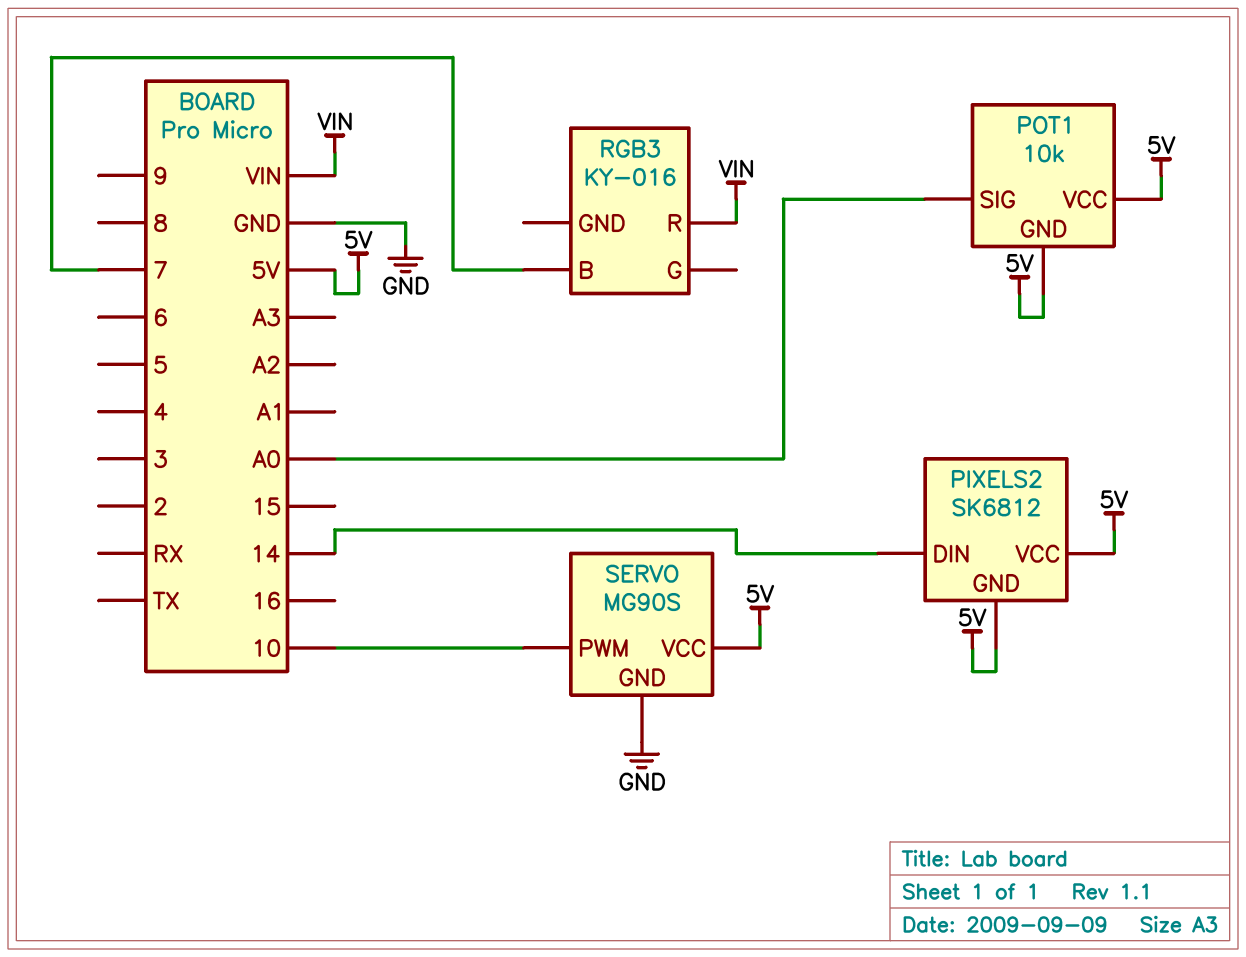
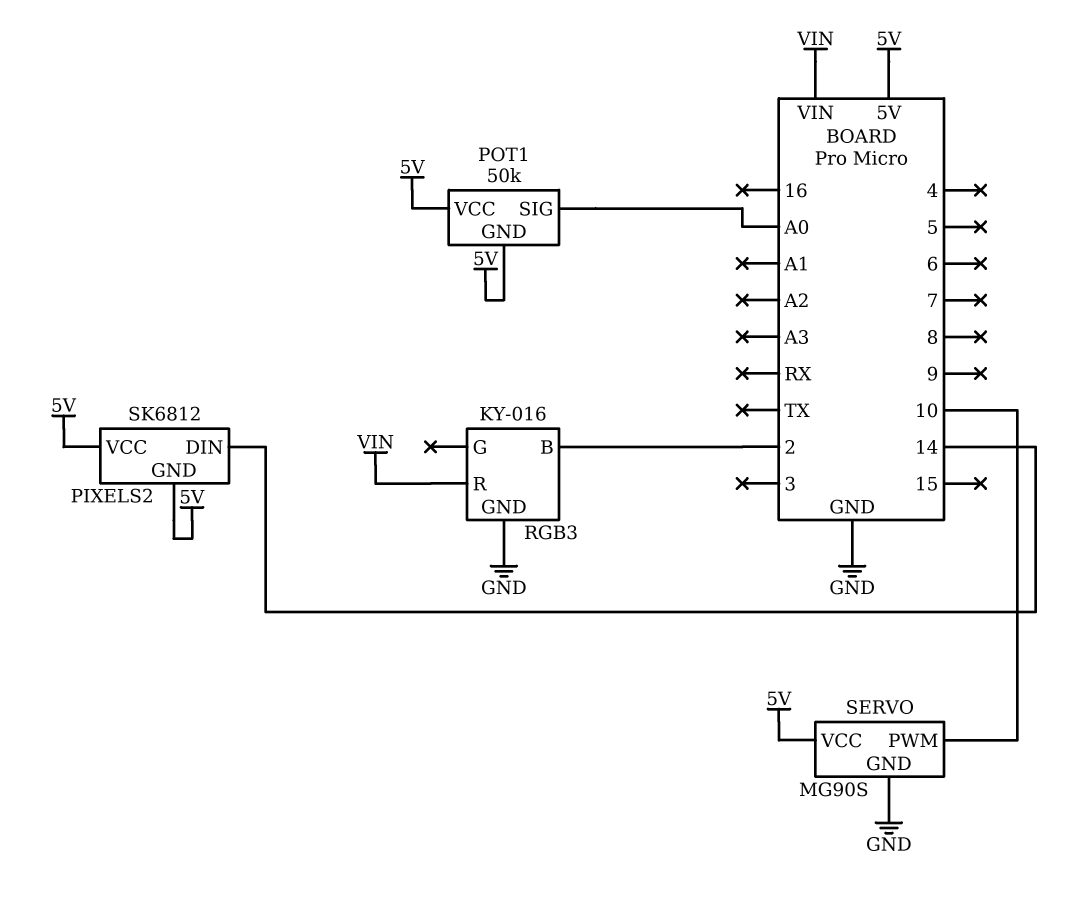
POT1: 10k -> 50k
RGB3 pin B: 7 -> 2
RGB3 pin GND: none -> GND

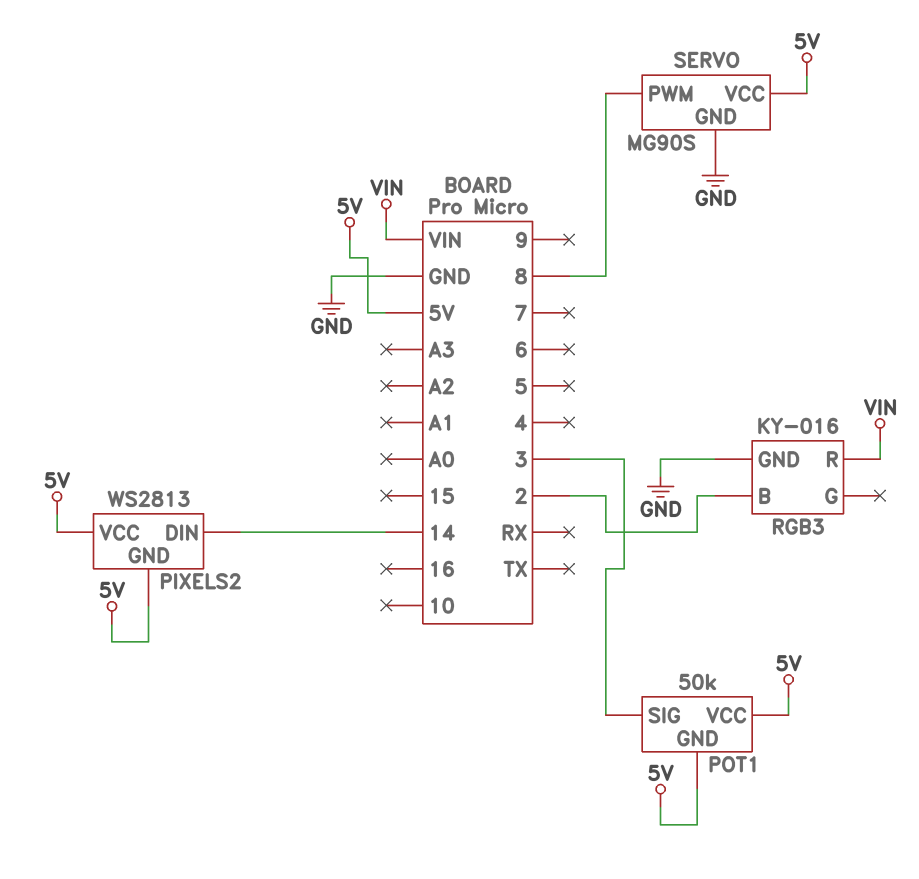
PIXELS2: SK6812 -> WS2813
POT1 pin SIG: A0 -> 3
SERVO pin PWM: 10 -> 8

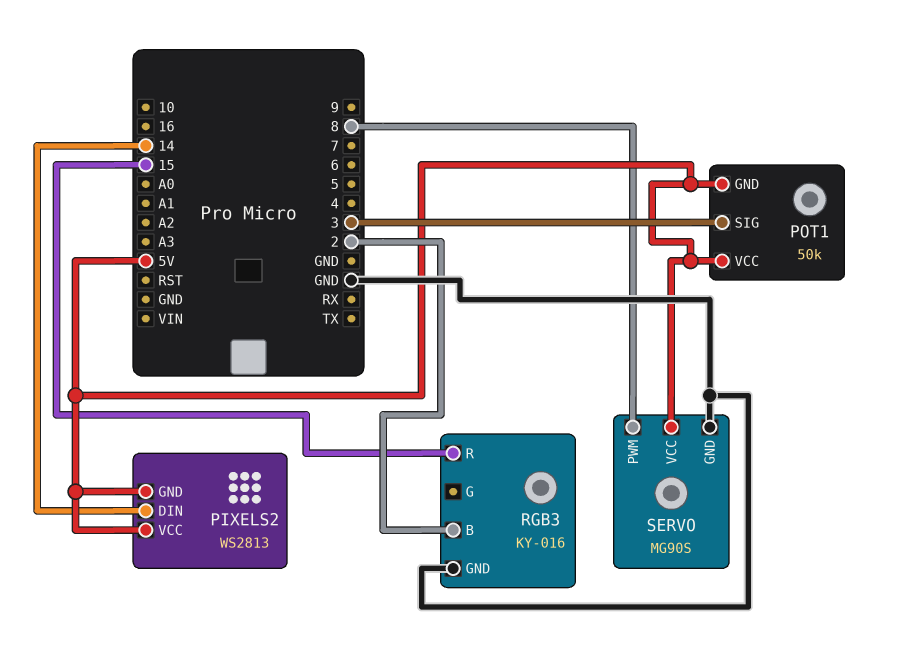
RGB3 pin R: VIN -> 15

